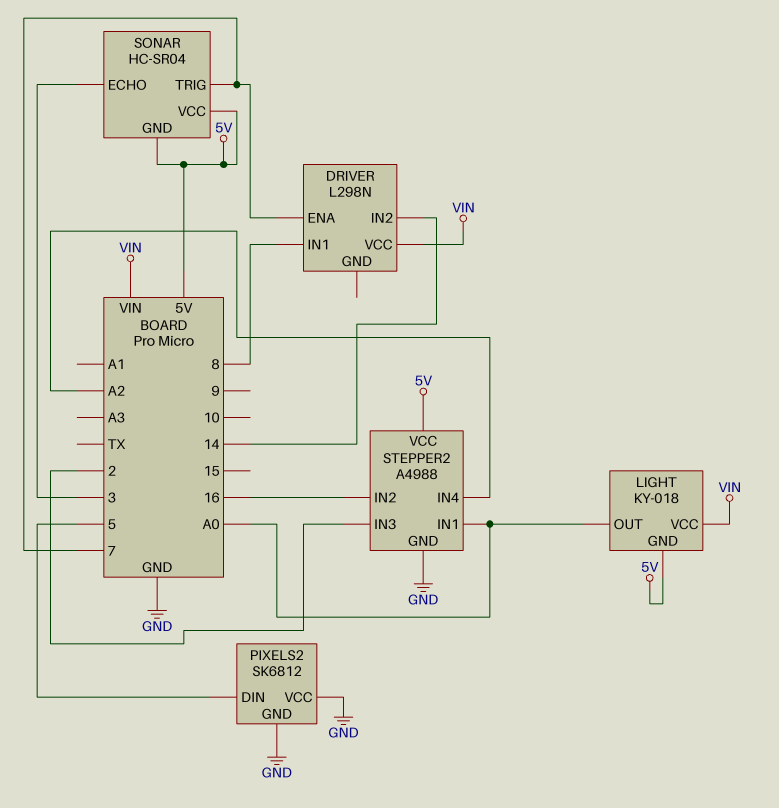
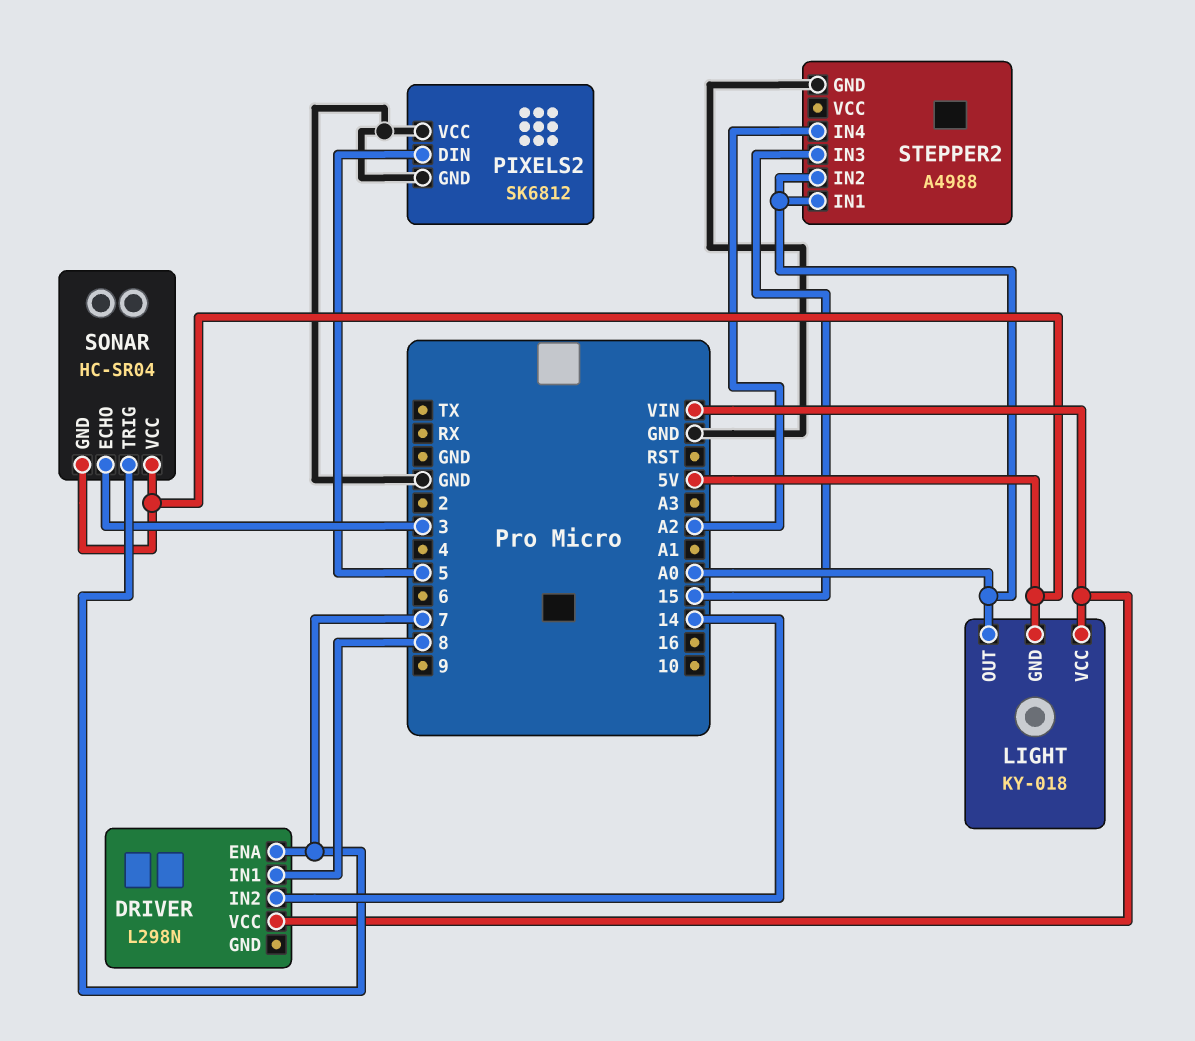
STEPPER2 pin IN2: 16 -> A0
STEPPER2 pin IN3: 2 -> 15
STEPPER2 pin VCC: 5V -> none

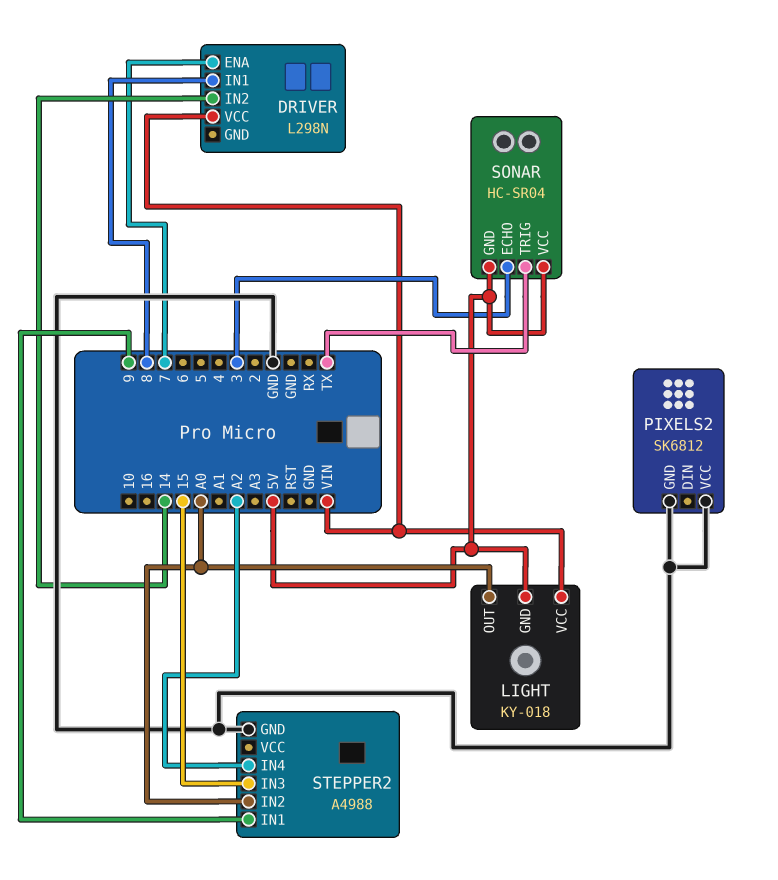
PIXELS2 pin DIN: 5 -> none
SONAR pin TRIG: 7 -> TX
STEPPER2 pin IN1: A0 -> 9

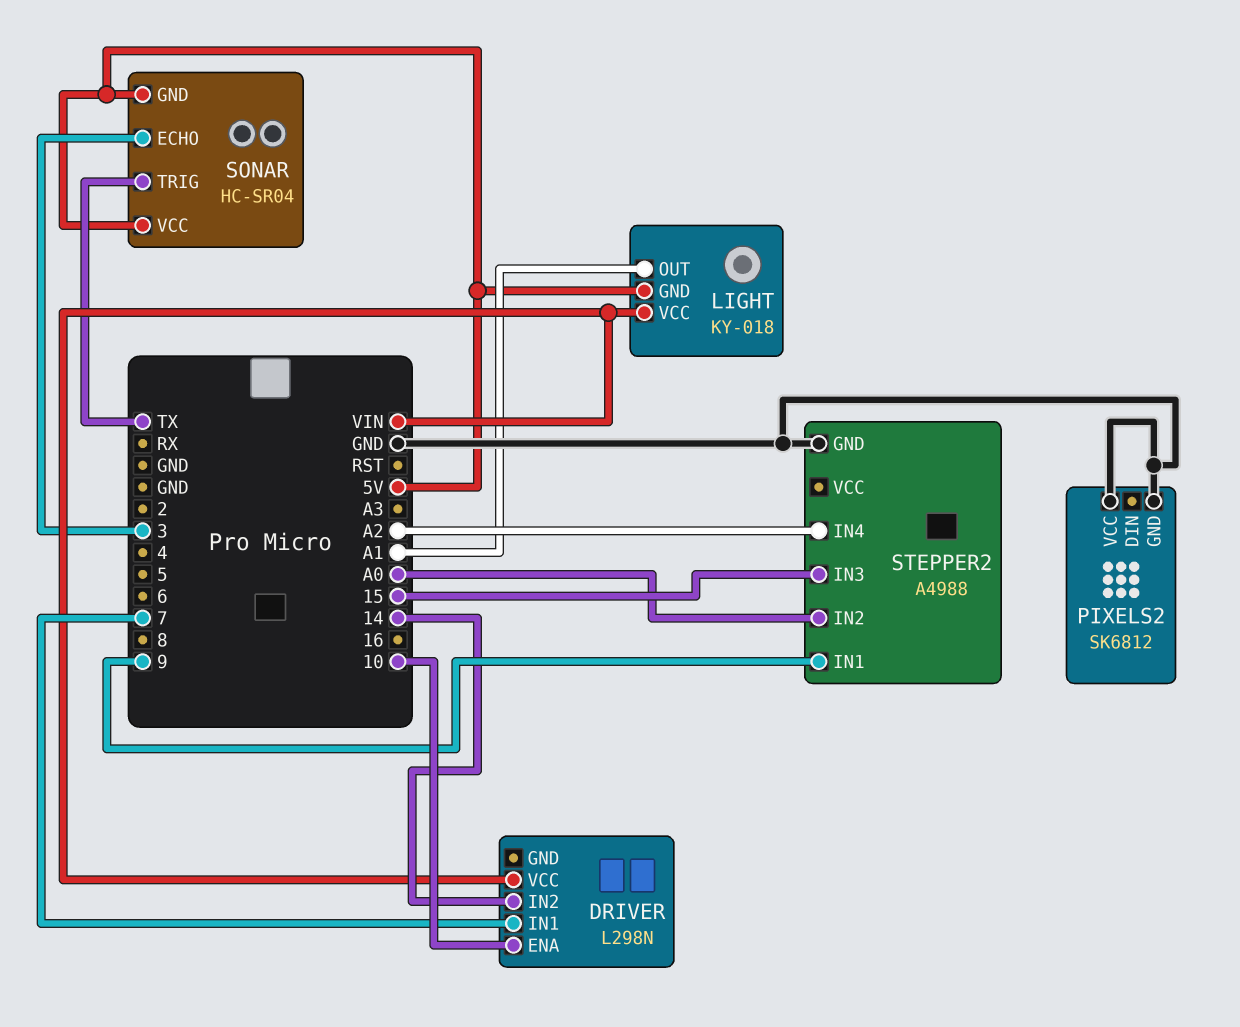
DRIVER pin ENA: 7 -> 10
DRIVER pin IN1: 8 -> 7
LIGHT pin OUT: A0 -> A1

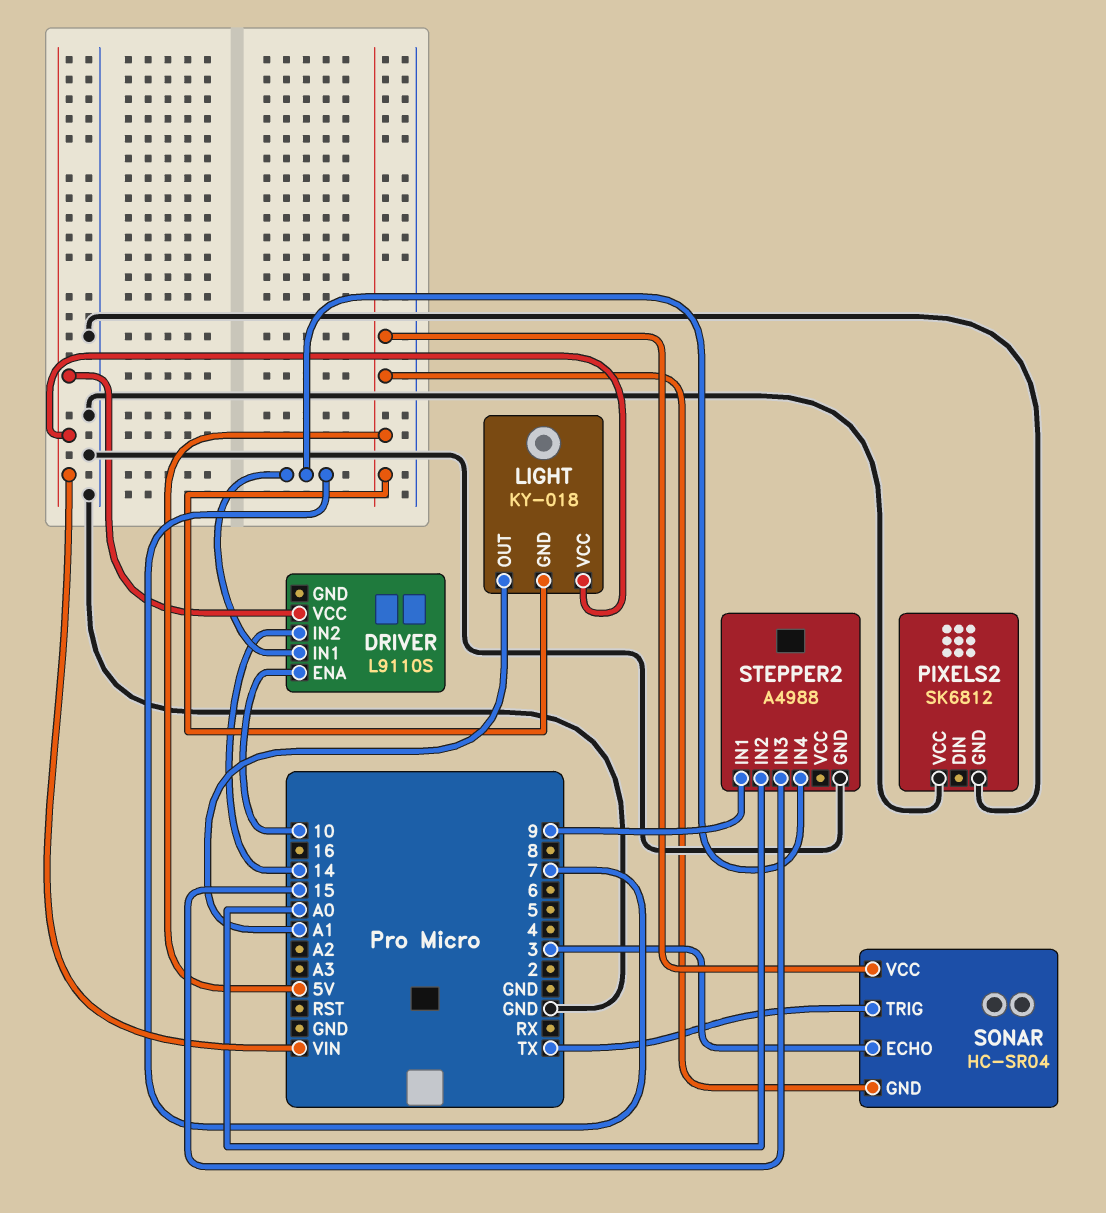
DRIVER: L298N -> L9110S
STEPPER2 pin IN4: A2 -> 7

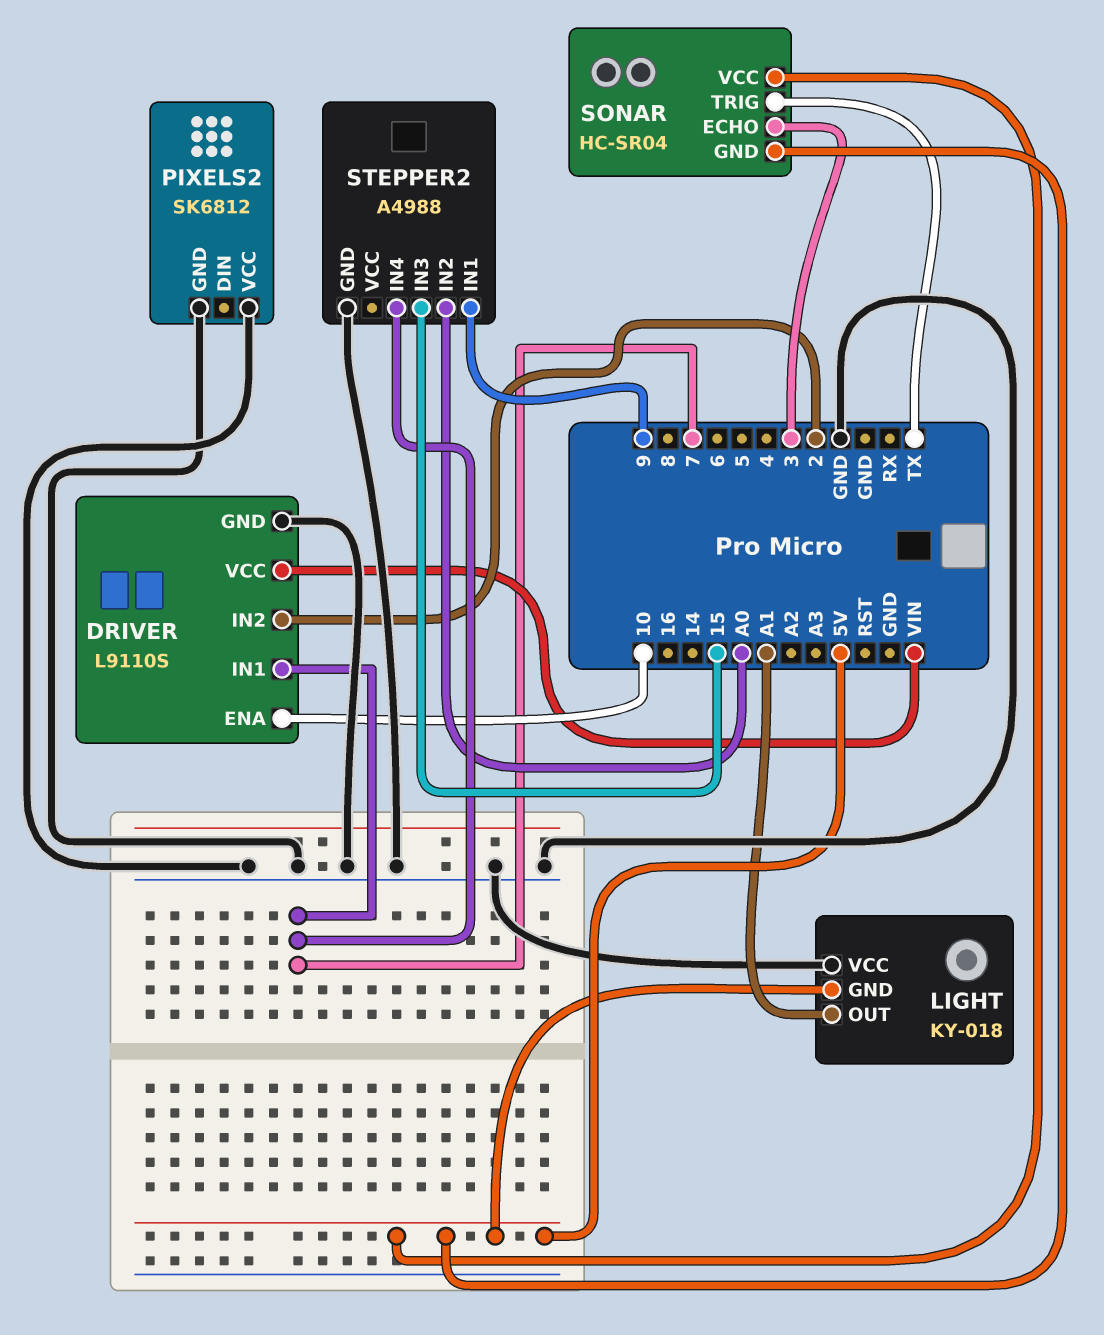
DRIVER pin GND: none -> GND
DRIVER pin IN2: 14 -> 2
LIGHT pin VCC: VIN -> GND

